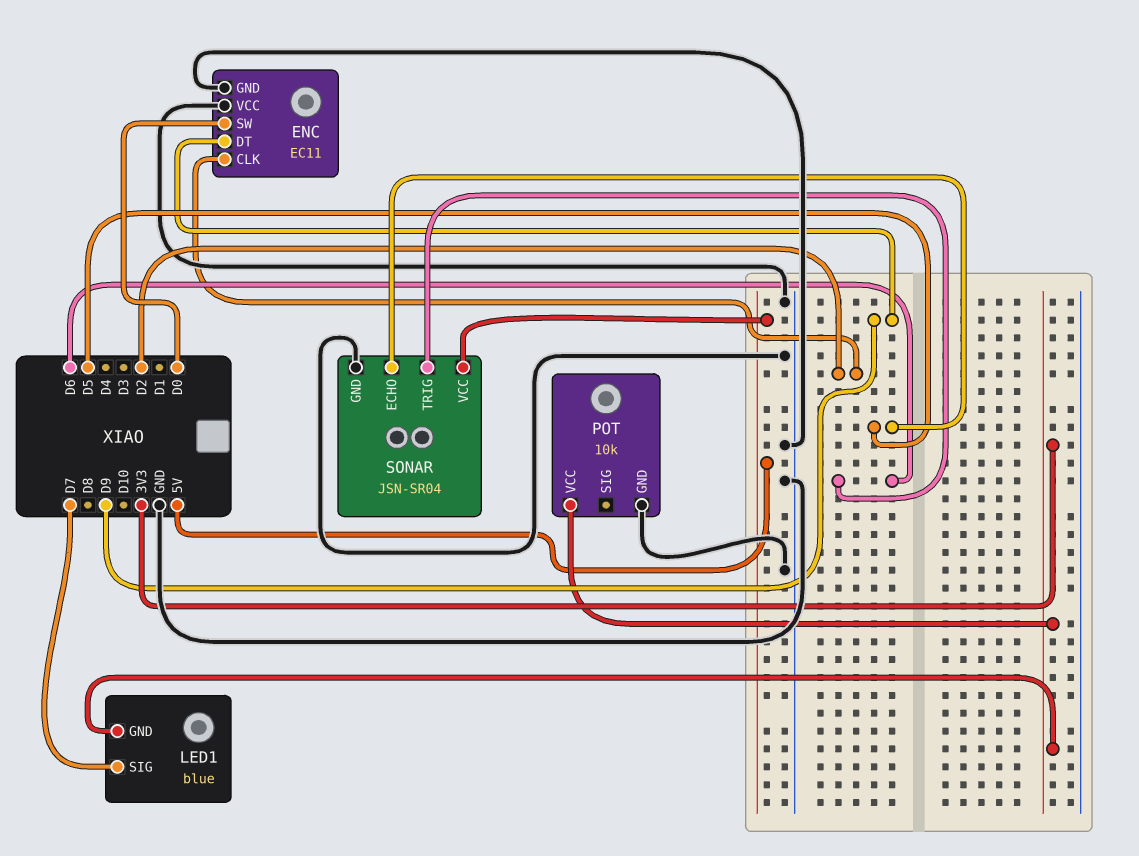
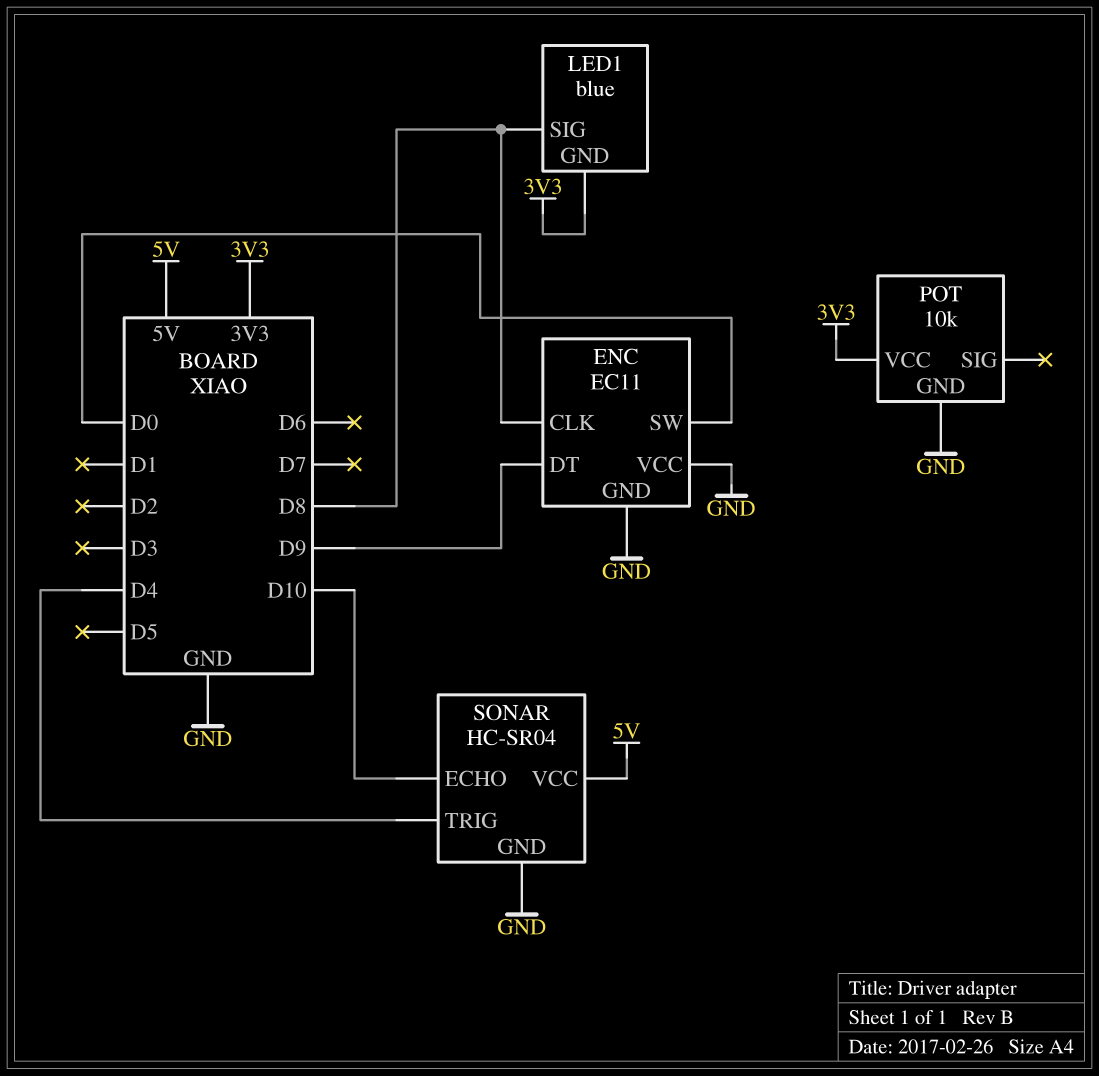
ENC pin CLK: D2 -> D8
LED1 pin SIG: D7 -> D8
SONAR: JSN-SR04 -> HC-SR04
SONAR pin ECHO: D5 -> D10
SONAR pin TRIG: D6 -> D4

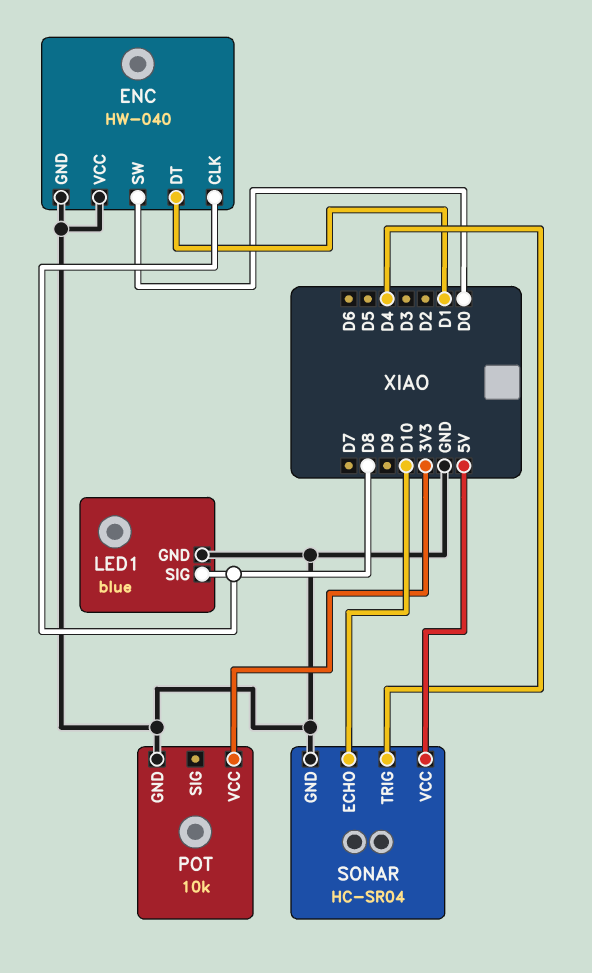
ENC: EC11 -> HW-040
ENC pin DT: D9 -> D1
LED1 pin GND: 3V3 -> GND

